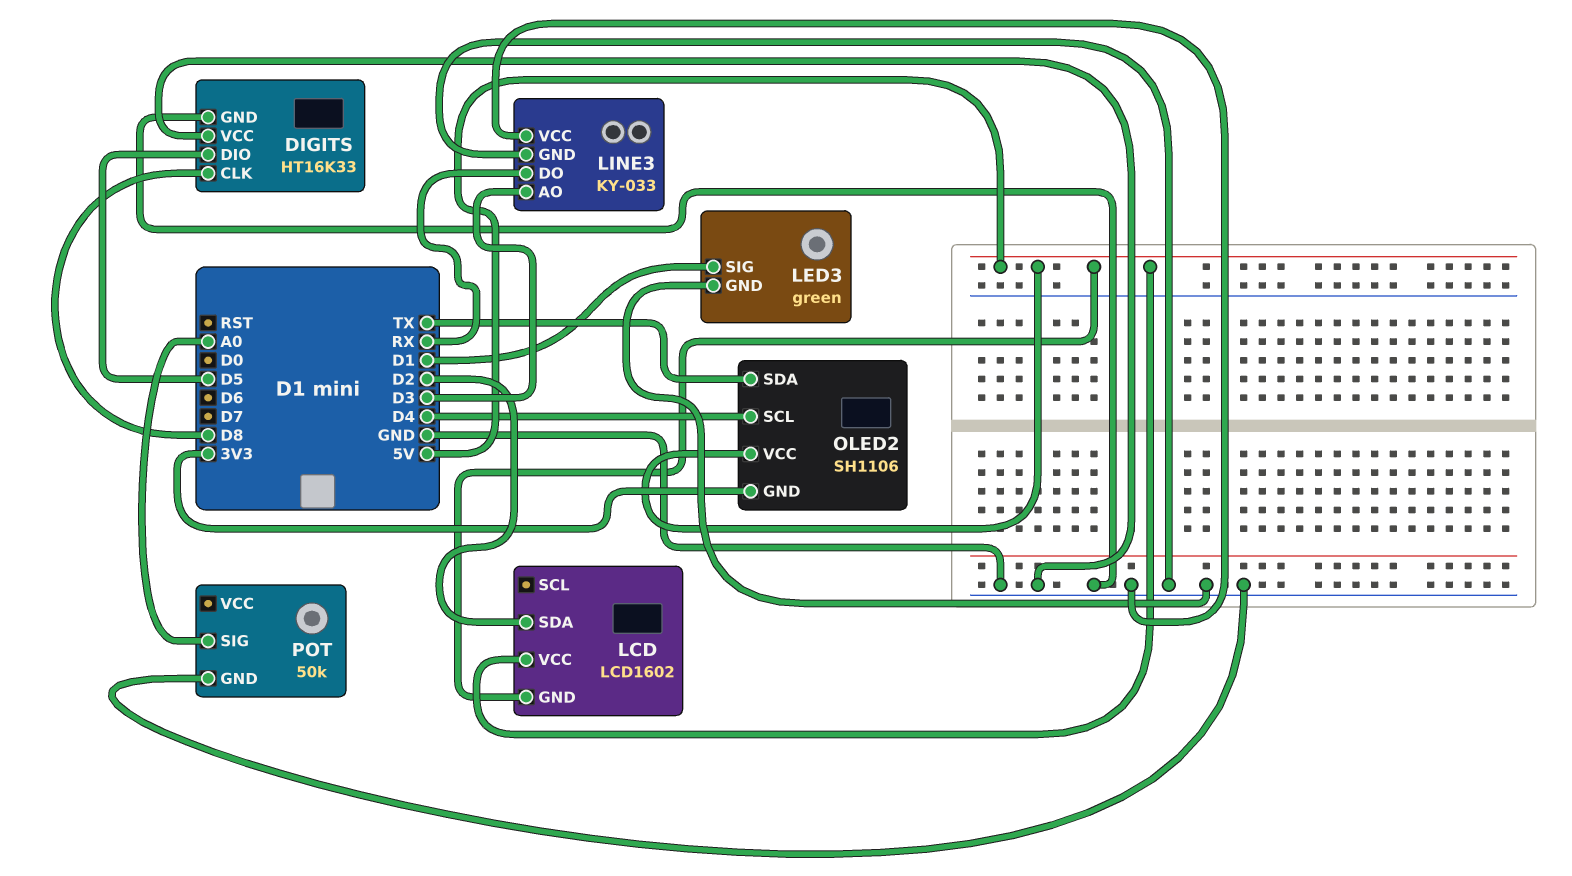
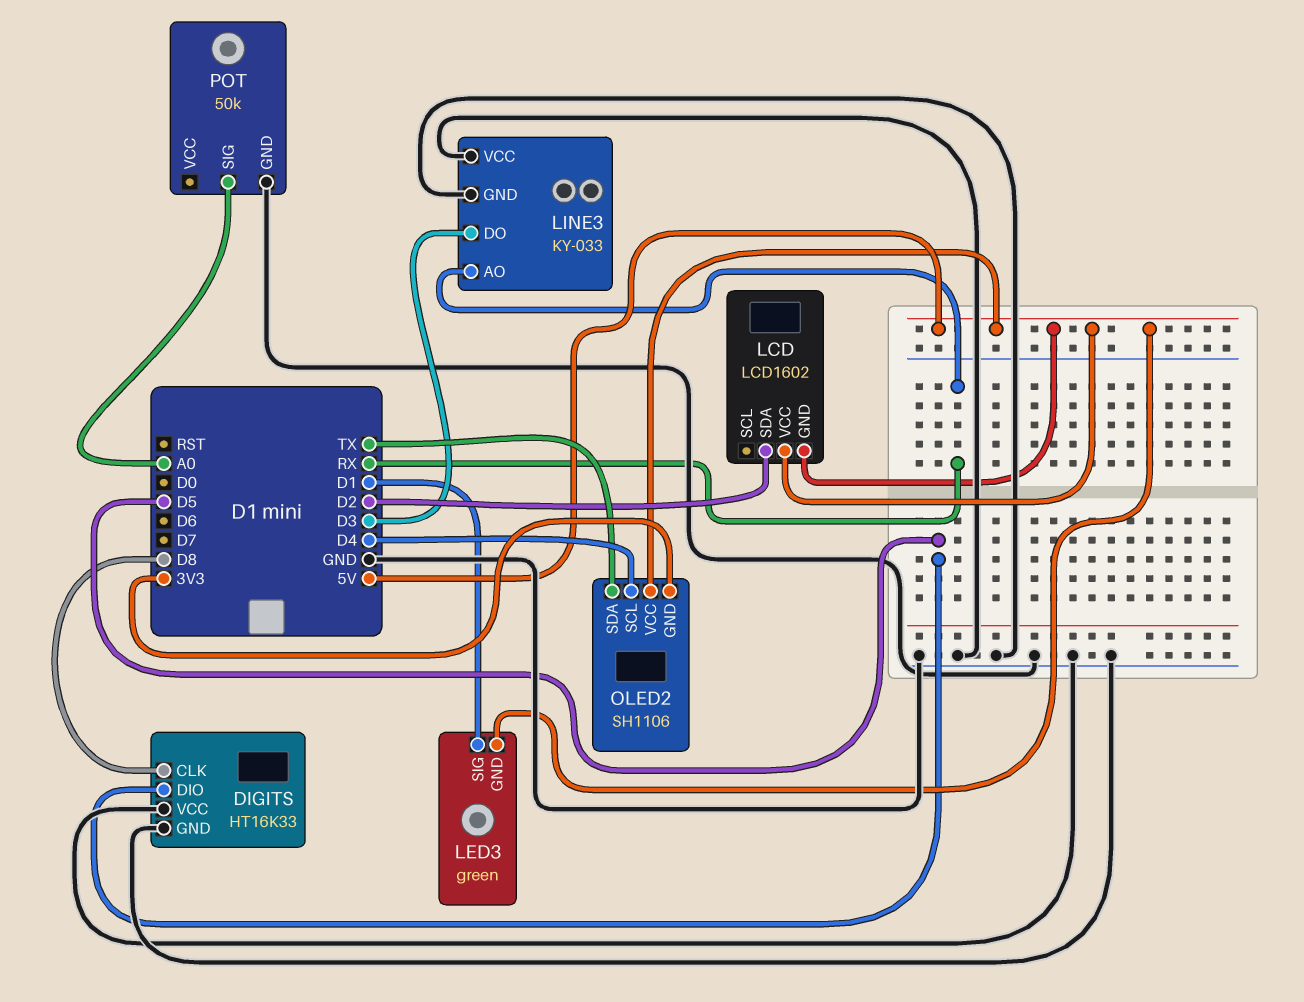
LED3 pin GND: GND -> 5V
LINE3 pin AO: D3 -> RX
LINE3 pin DO: RX -> D3

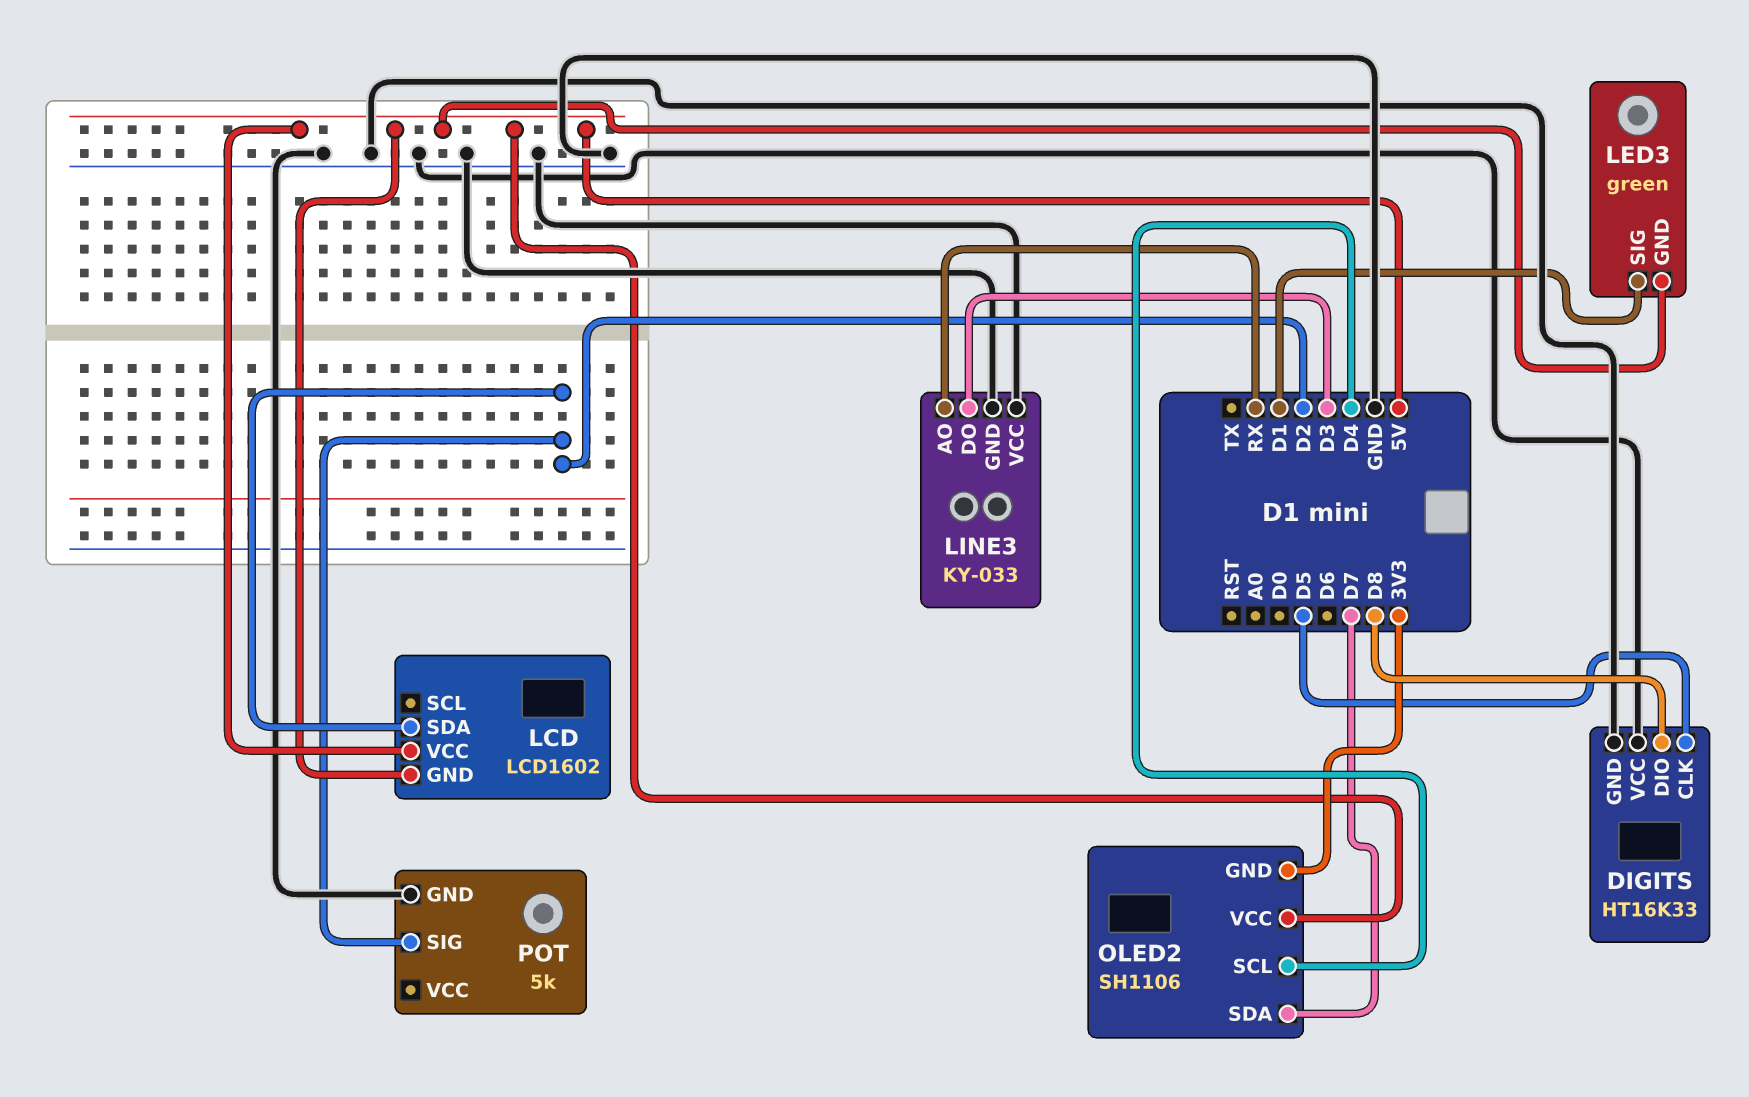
DIGITS pin CLK: D8 -> D5
DIGITS pin DIO: D5 -> D8
OLED2 pin SDA: TX -> D7
POT: 50k -> 5k
POT pin SIG: A0 -> D2

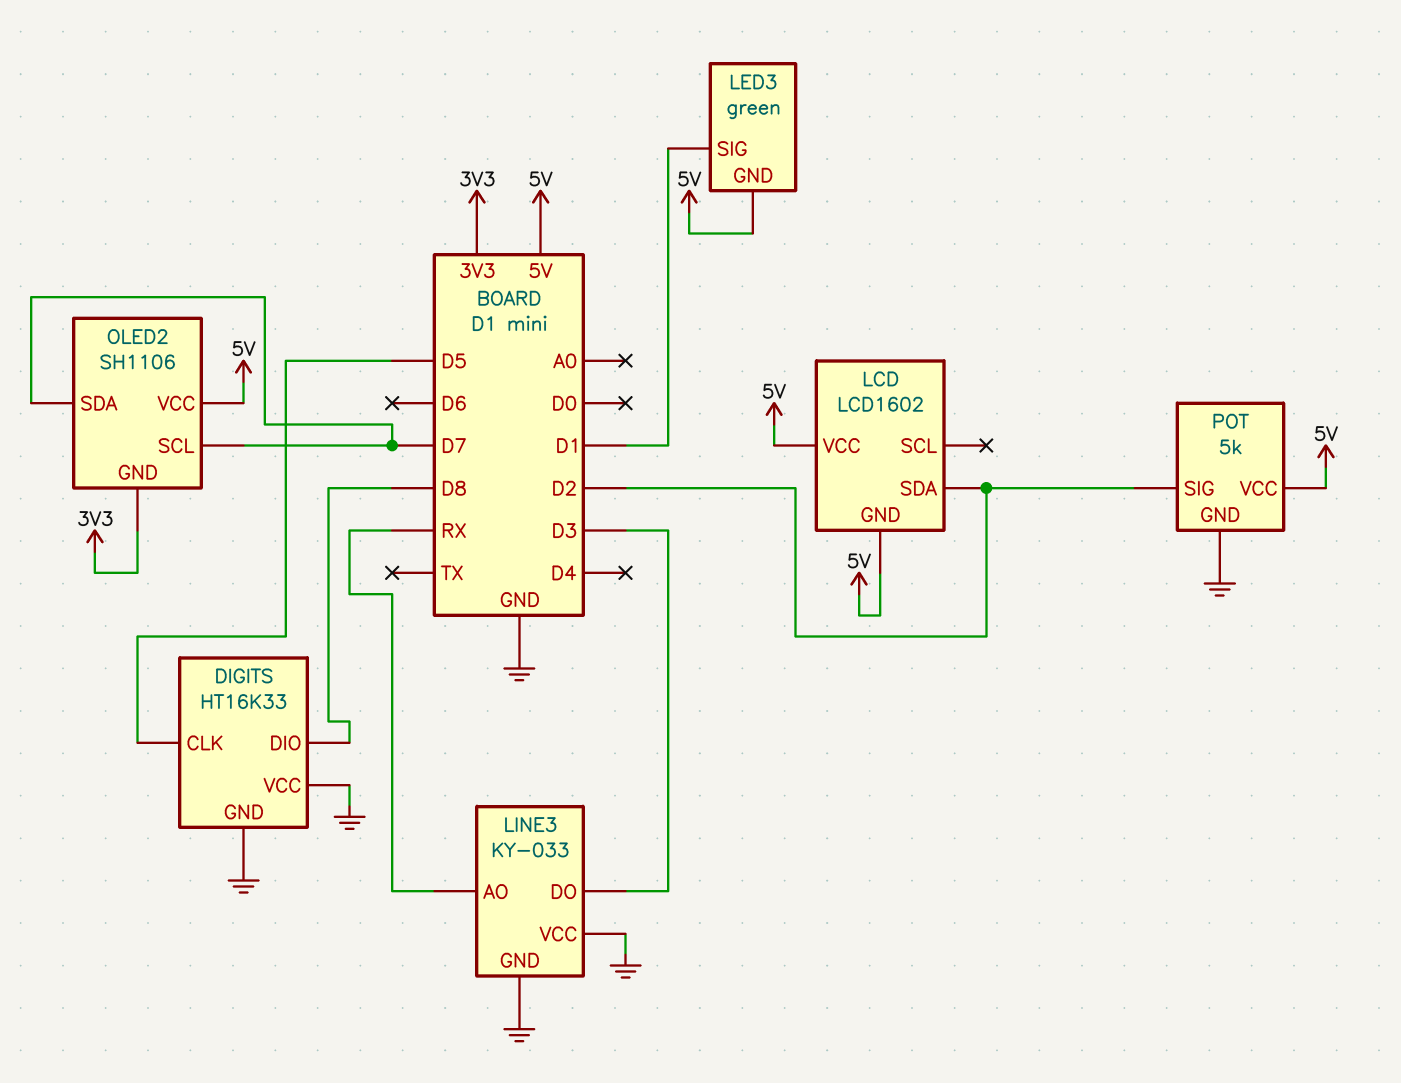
OLED2 pin SCL: D4 -> D7
POT pin VCC: none -> 5V

